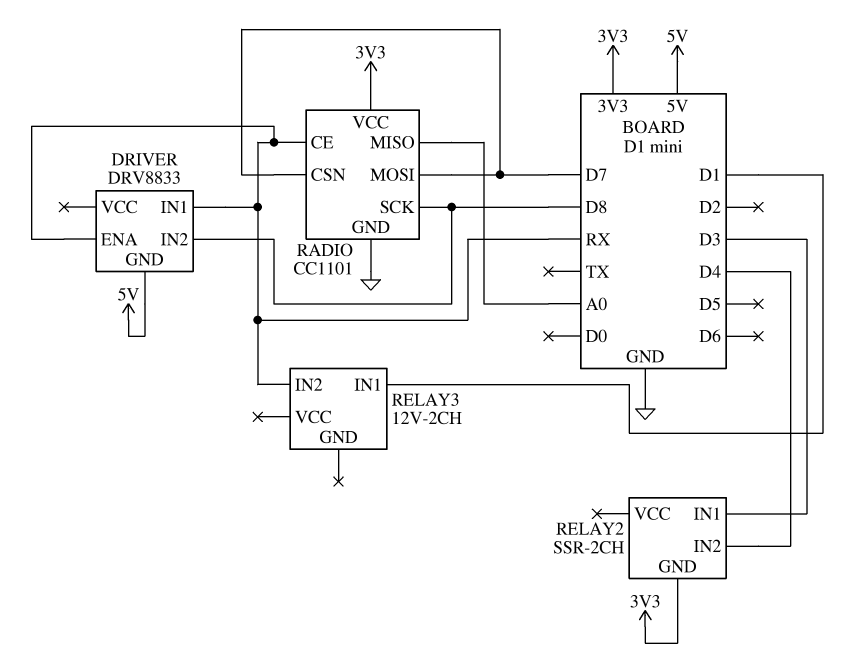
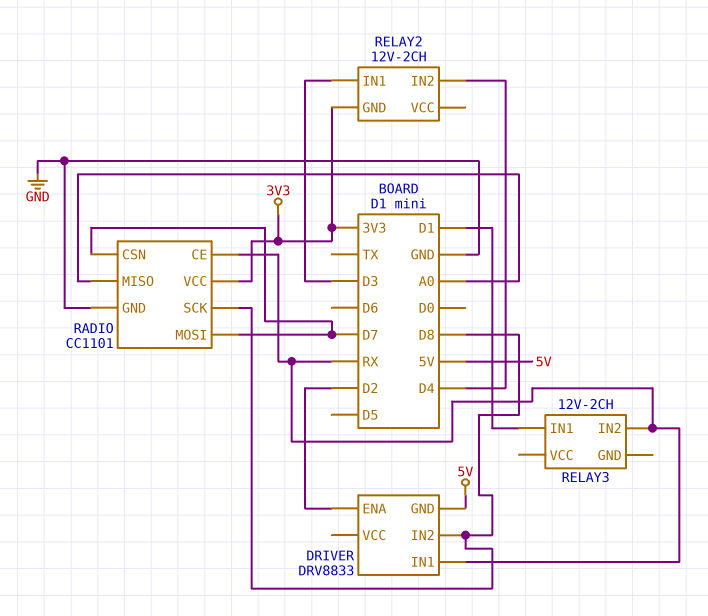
DRIVER pin ENA: RX -> D2
RELAY2: SSR-2CH -> 12V-2CH

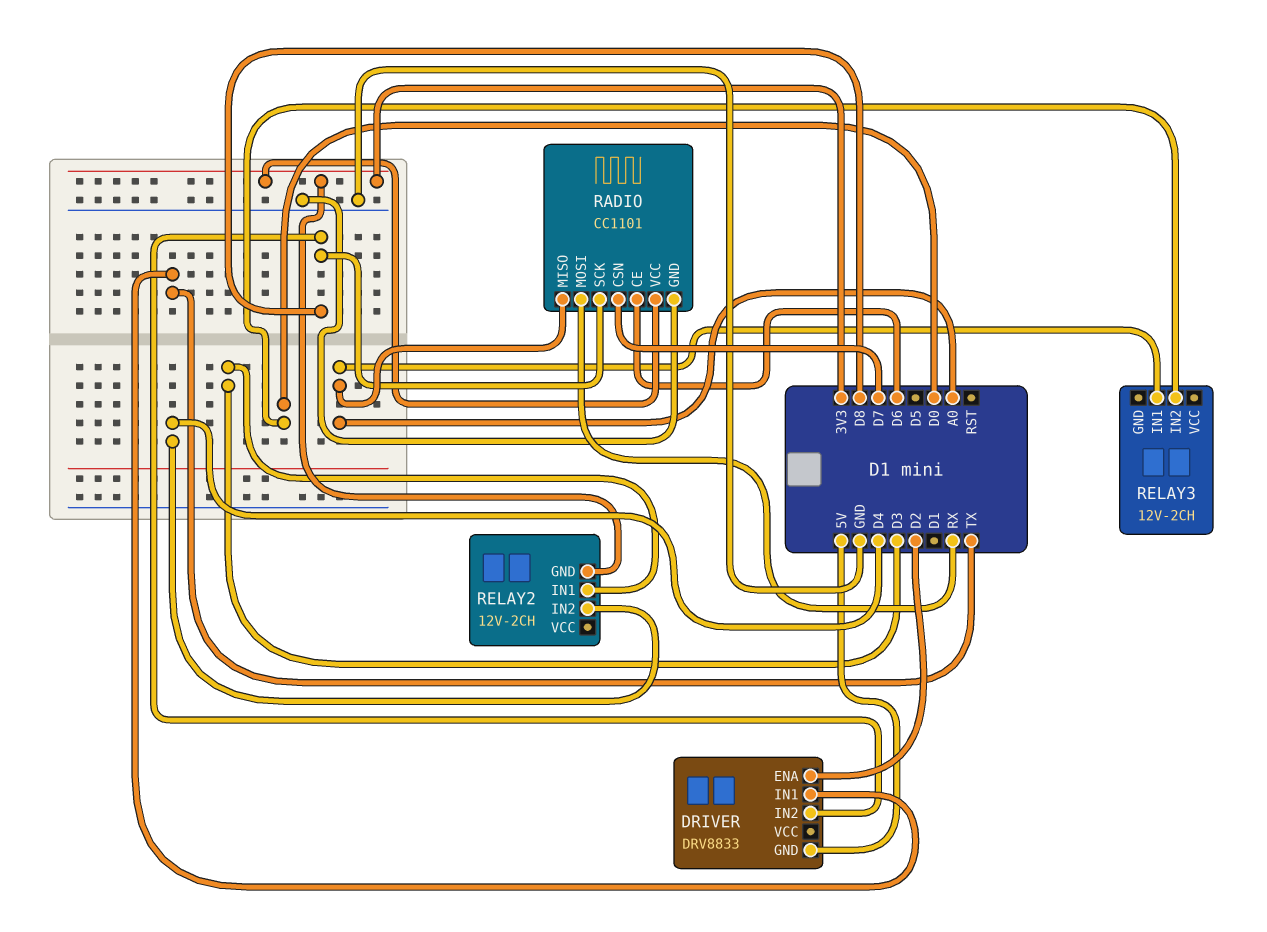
DRIVER pin IN1: RX -> TX
RADIO pin CE: RX -> D6
RADIO pin MOSI: D7 -> RX
RELAY3 pin IN1: D1 -> A0
RELAY3 pin IN2: RX -> D0

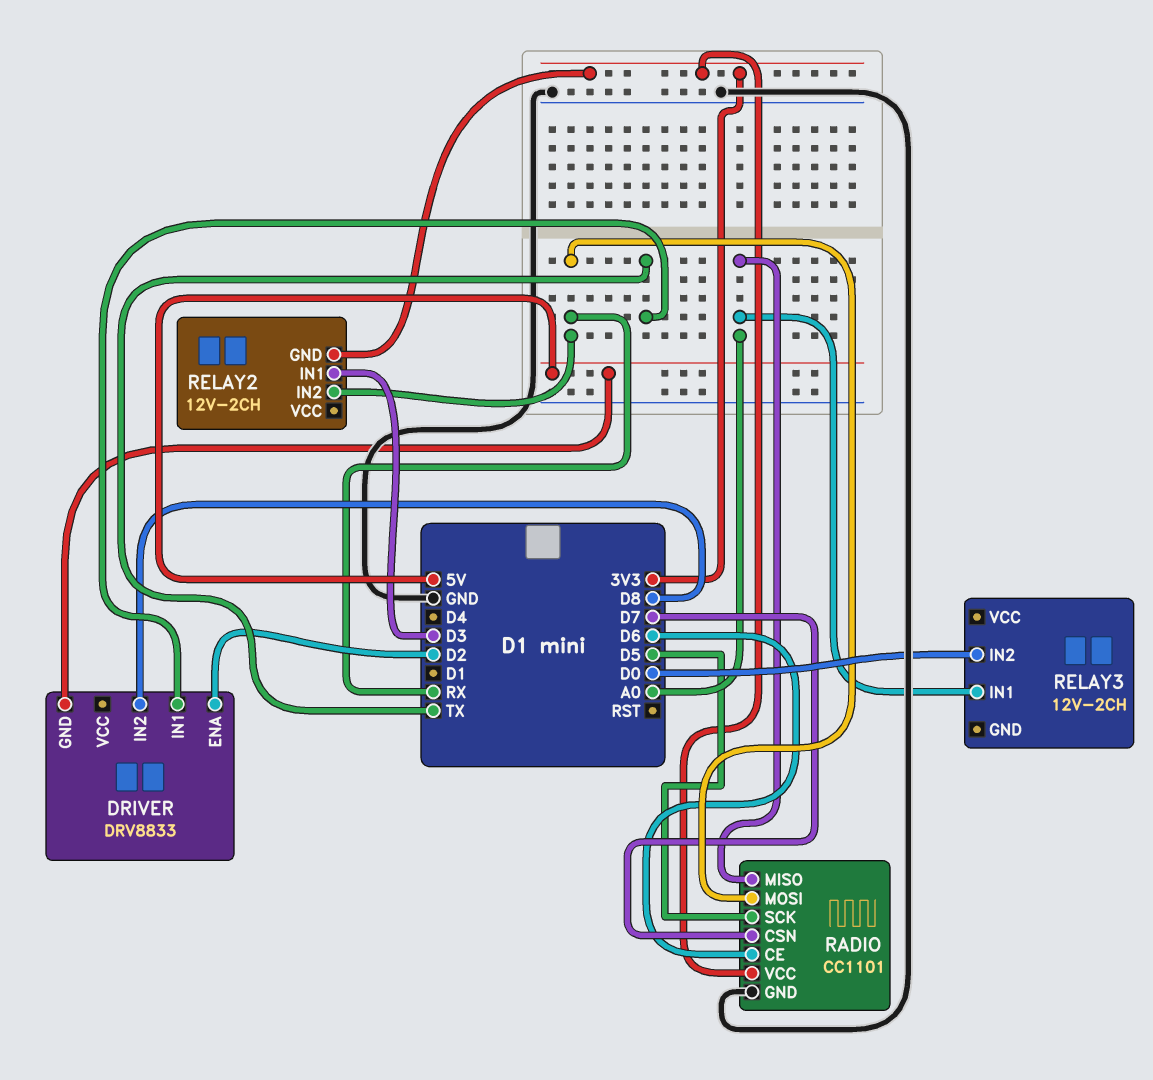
RADIO pin SCK: D8 -> D5
RELAY2 pin IN2: D4 -> RX

